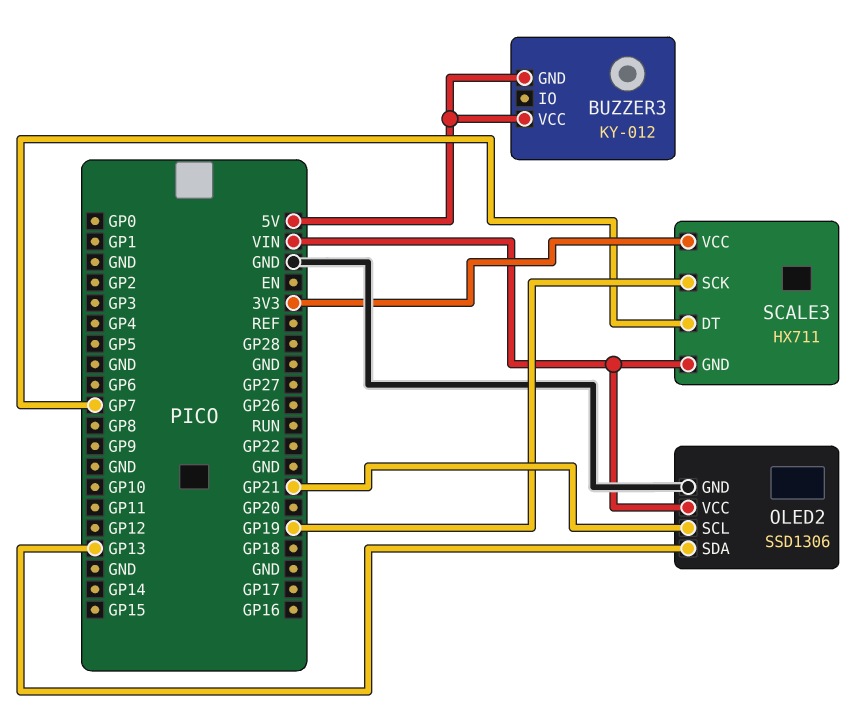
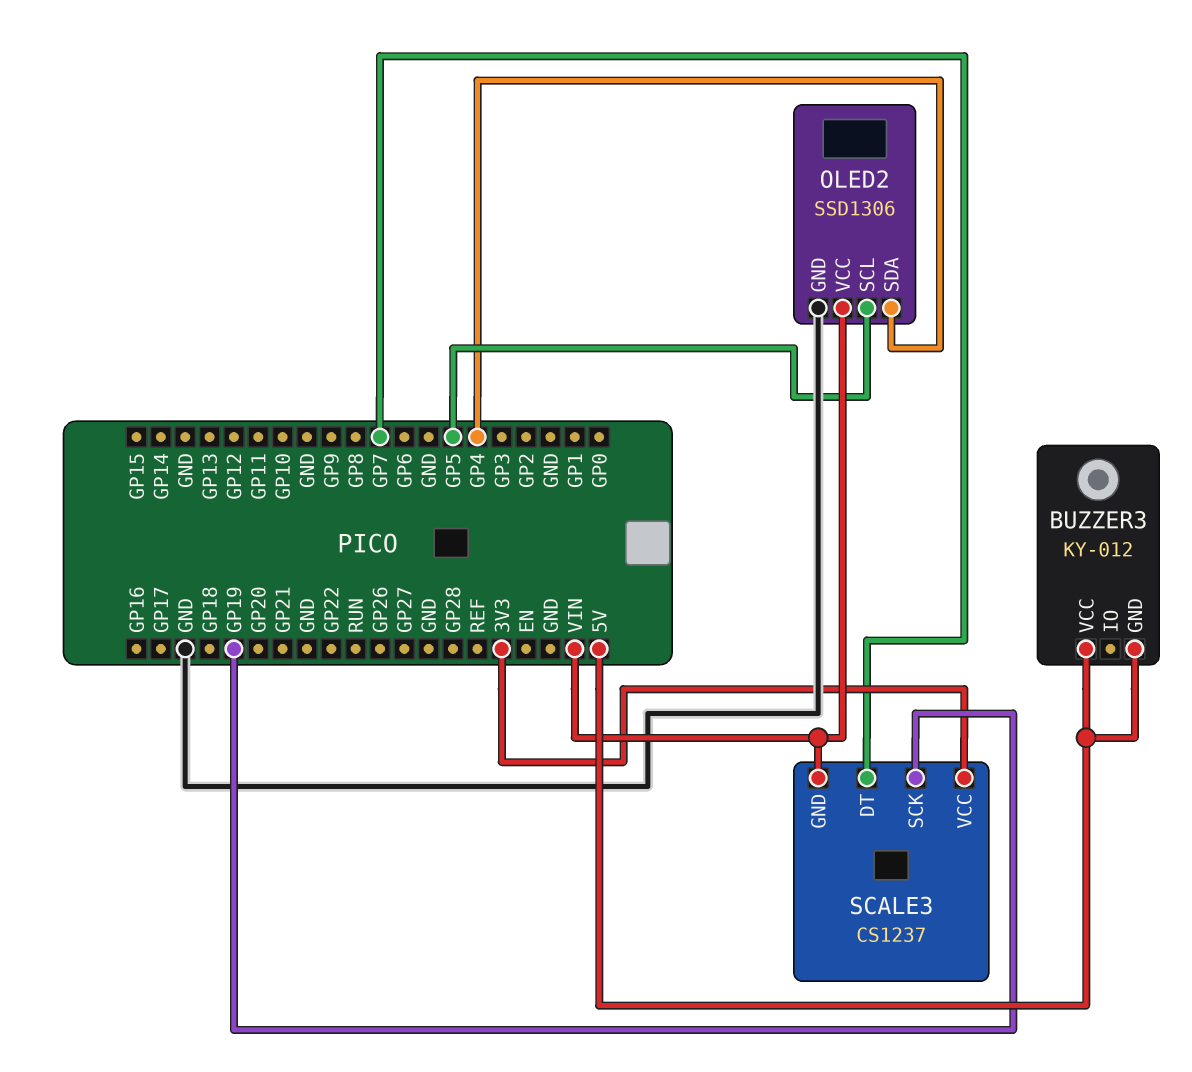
OLED2 pin SCL: GP21 -> GP5
OLED2 pin SDA: GP13 -> GP4
SCALE3: HX711 -> CS1237

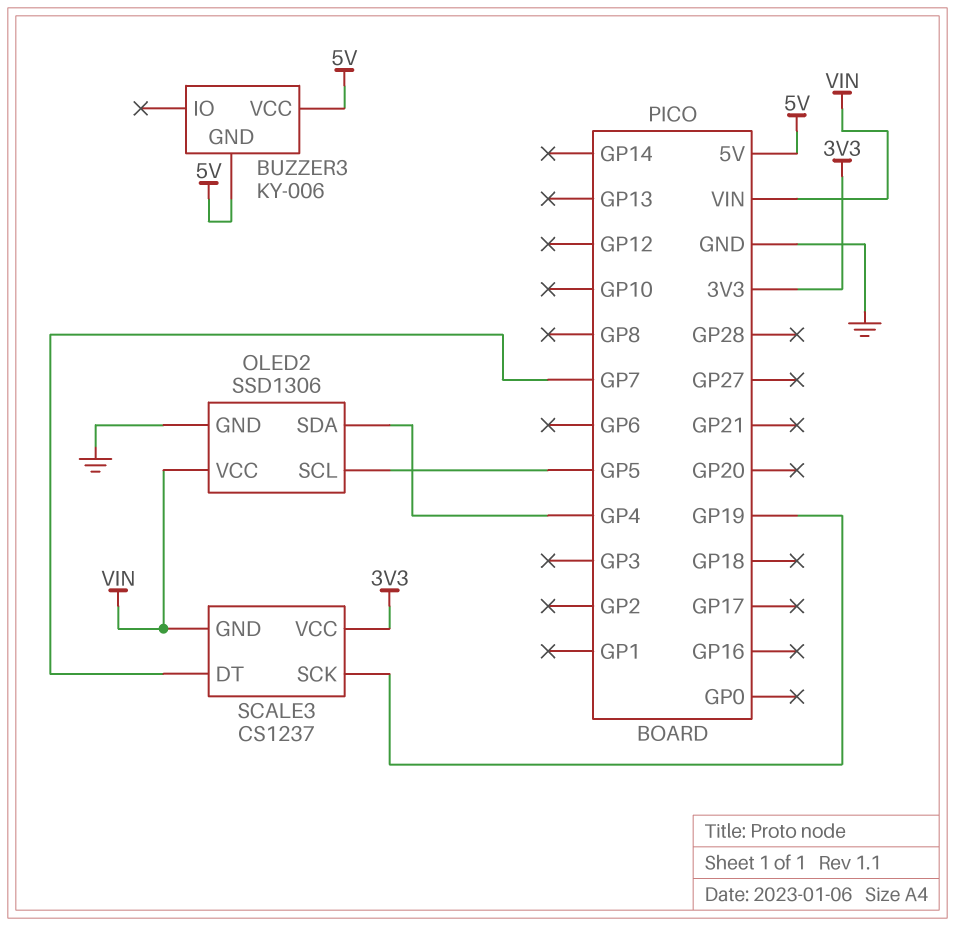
BUZZER3: KY-012 -> KY-006

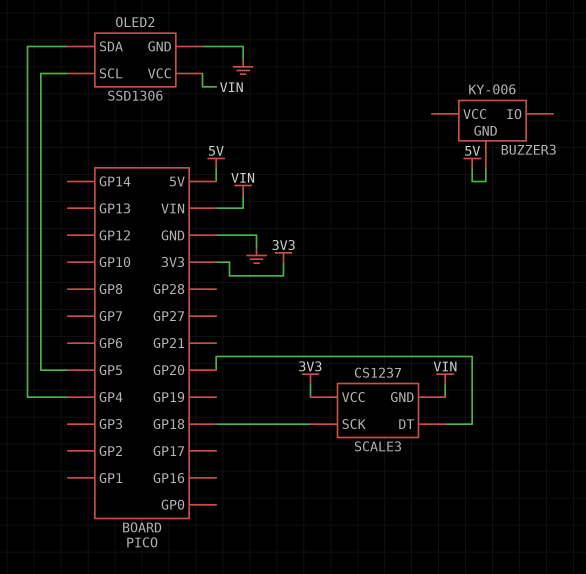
BUZZER3 pin VCC: 5V -> none
SCALE3 pin DT: GP7 -> GP20
SCALE3 pin SCK: GP19 -> GP18

